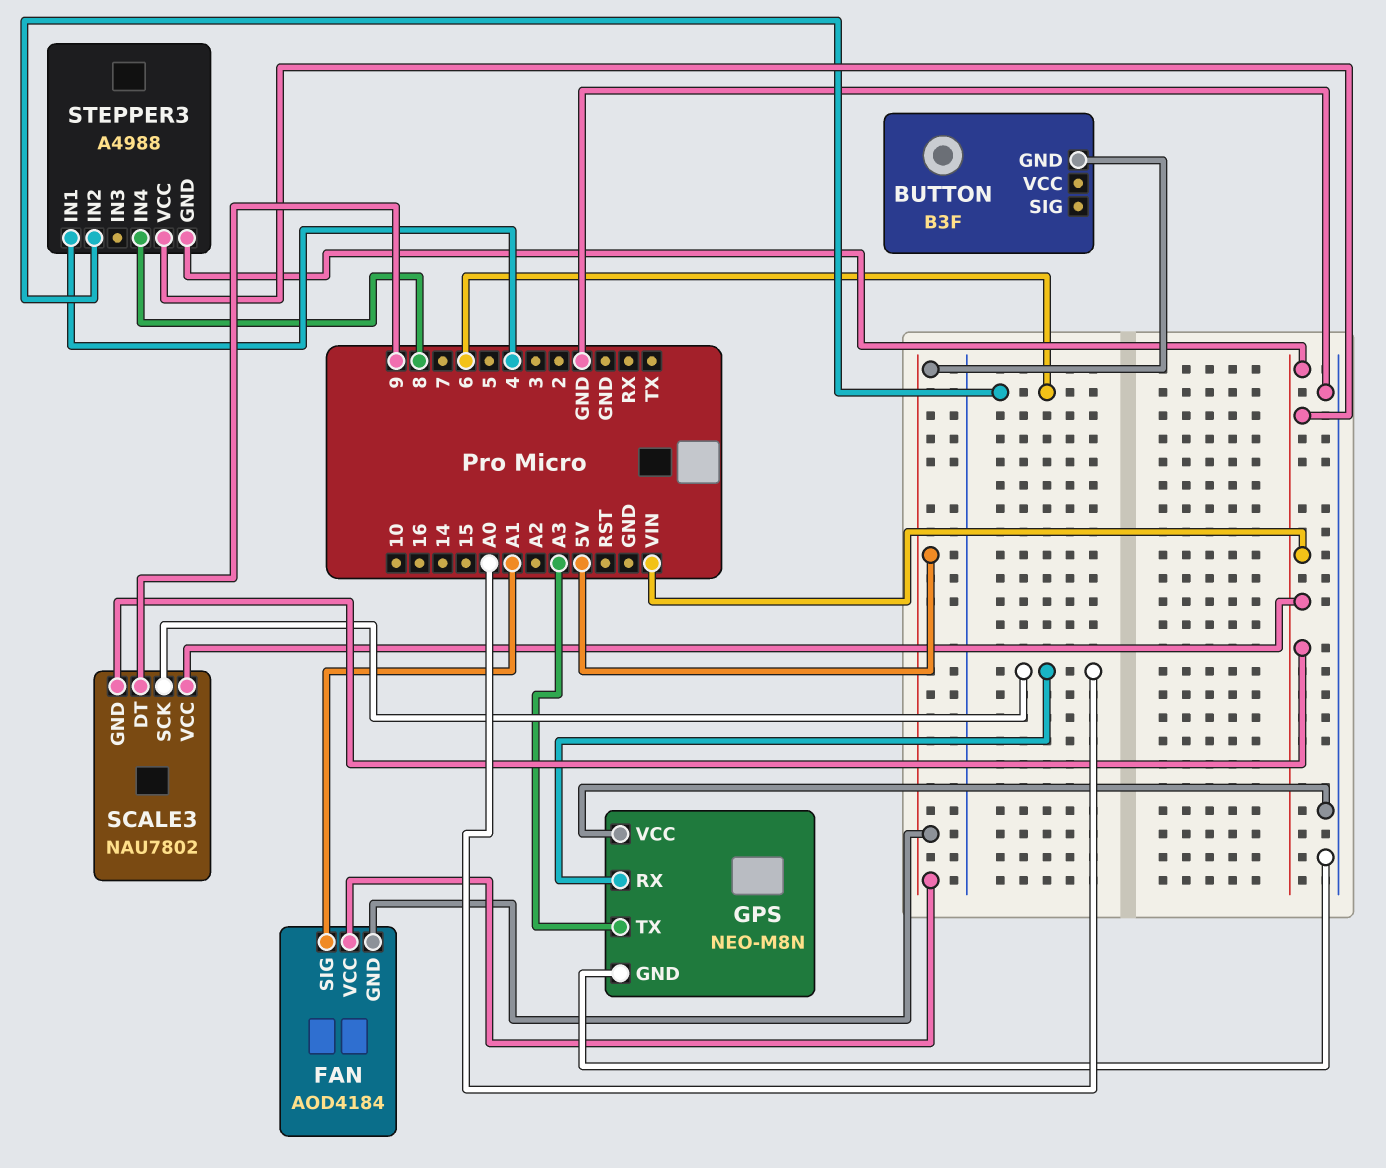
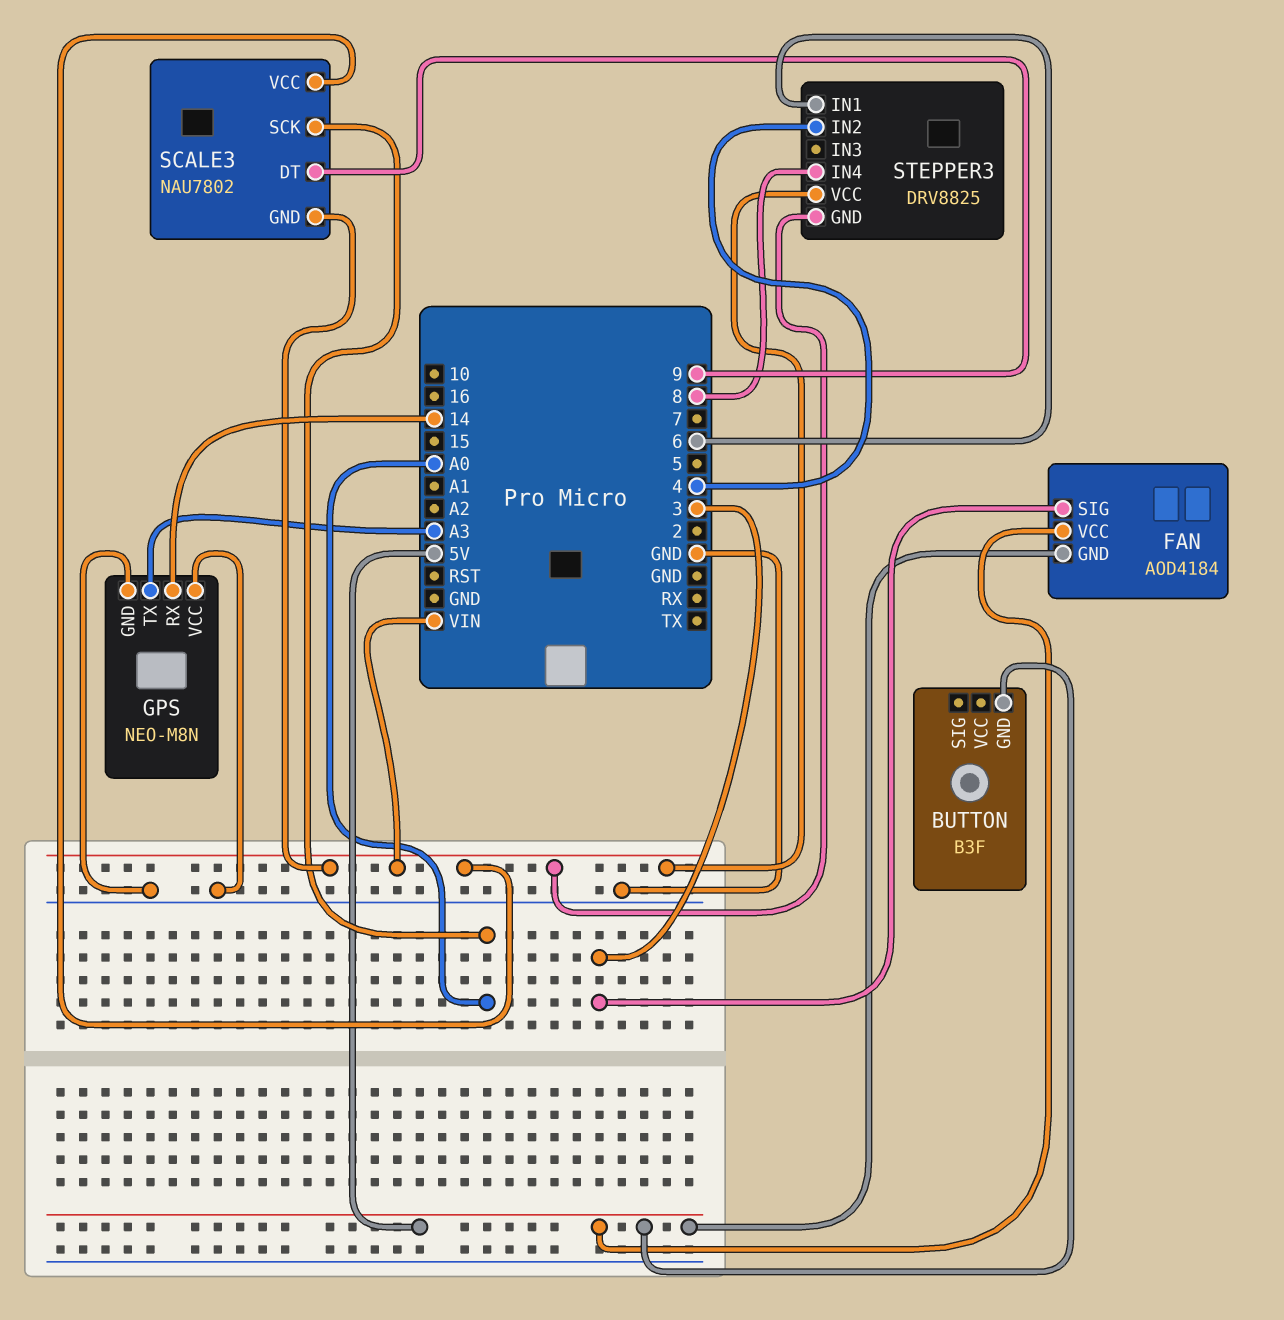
FAN pin SIG: A1 -> 3
GPS pin RX: A0 -> 14
STEPPER3: A4988 -> DRV8825
STEPPER3 pin IN1: 4 -> 6
STEPPER3 pin IN2: 6 -> 4

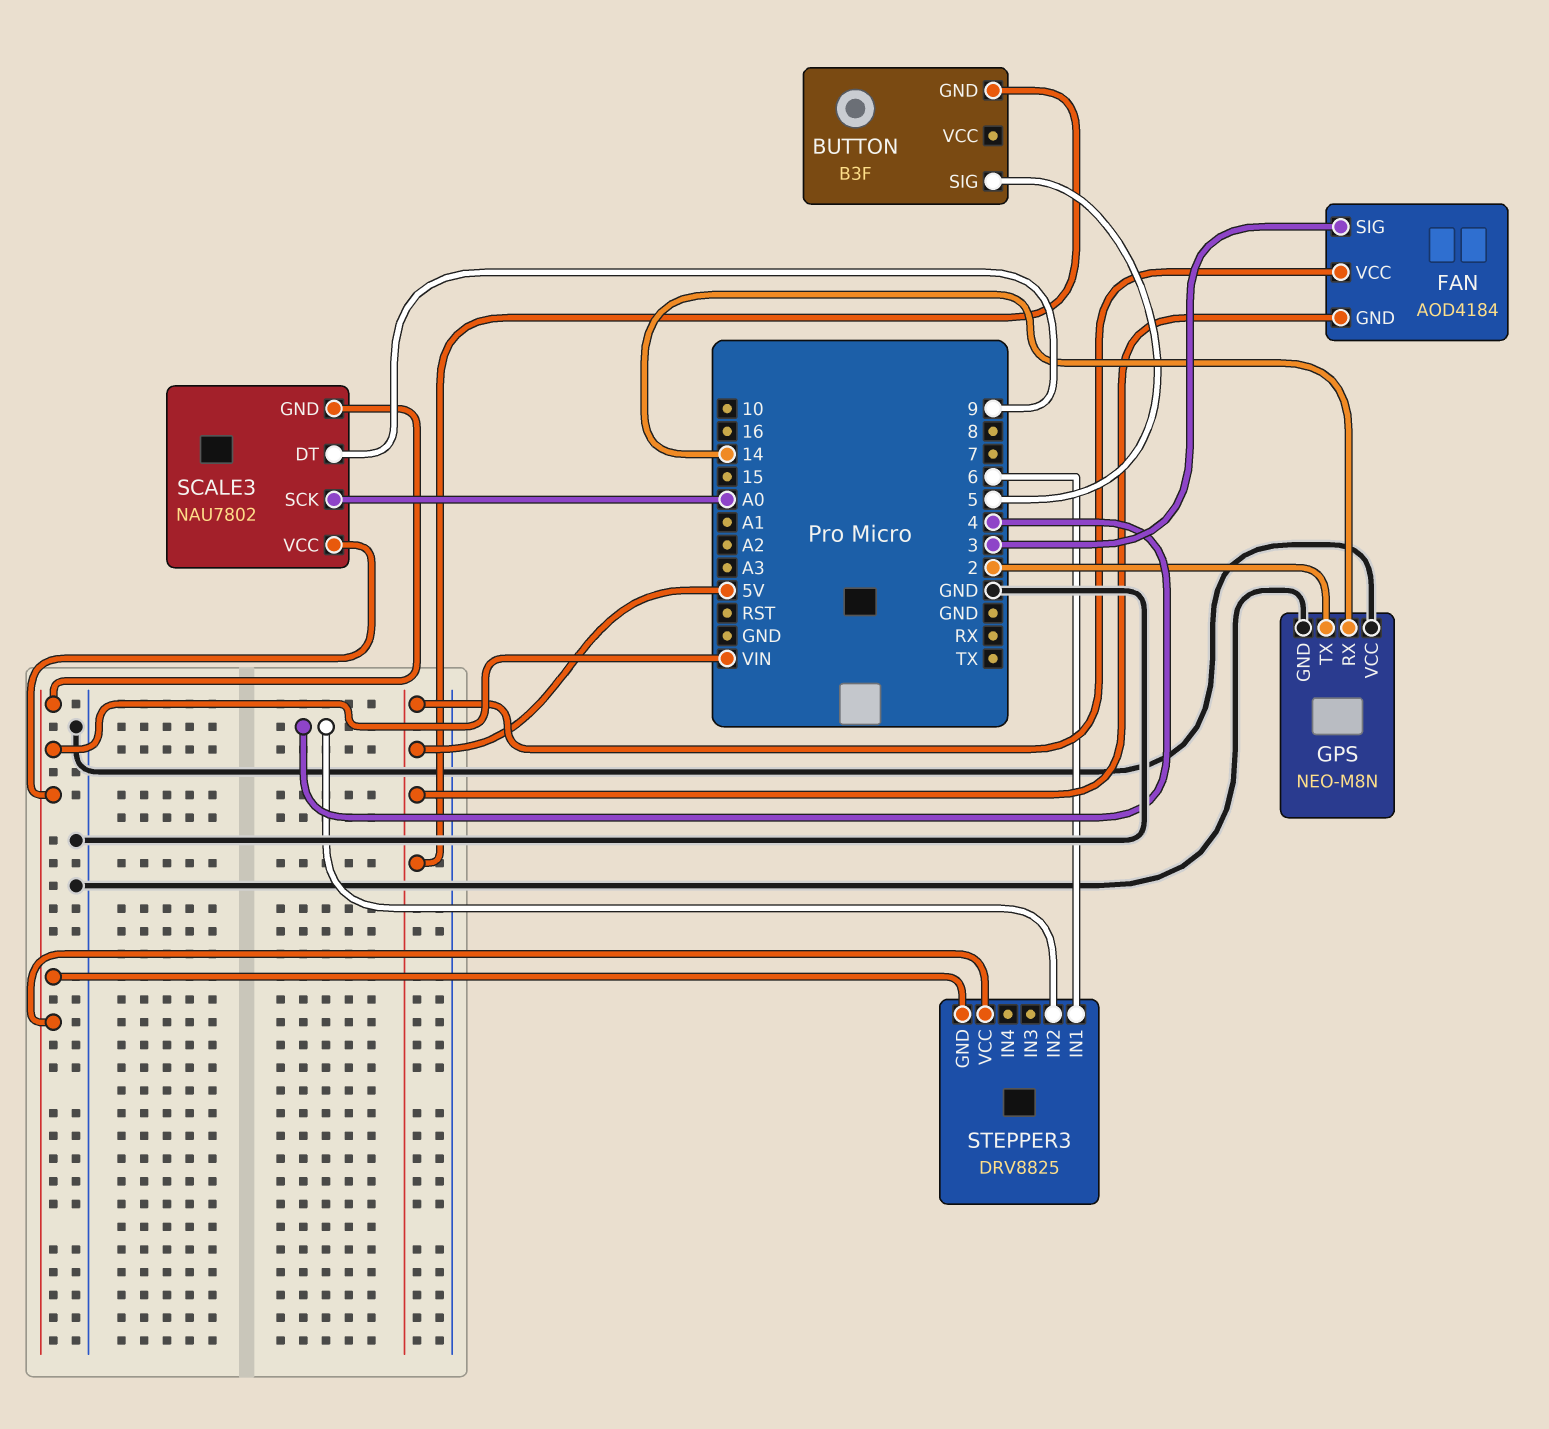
BUTTON pin SIG: none -> 5
GPS pin TX: A3 -> 2
STEPPER3 pin IN4: 8 -> none

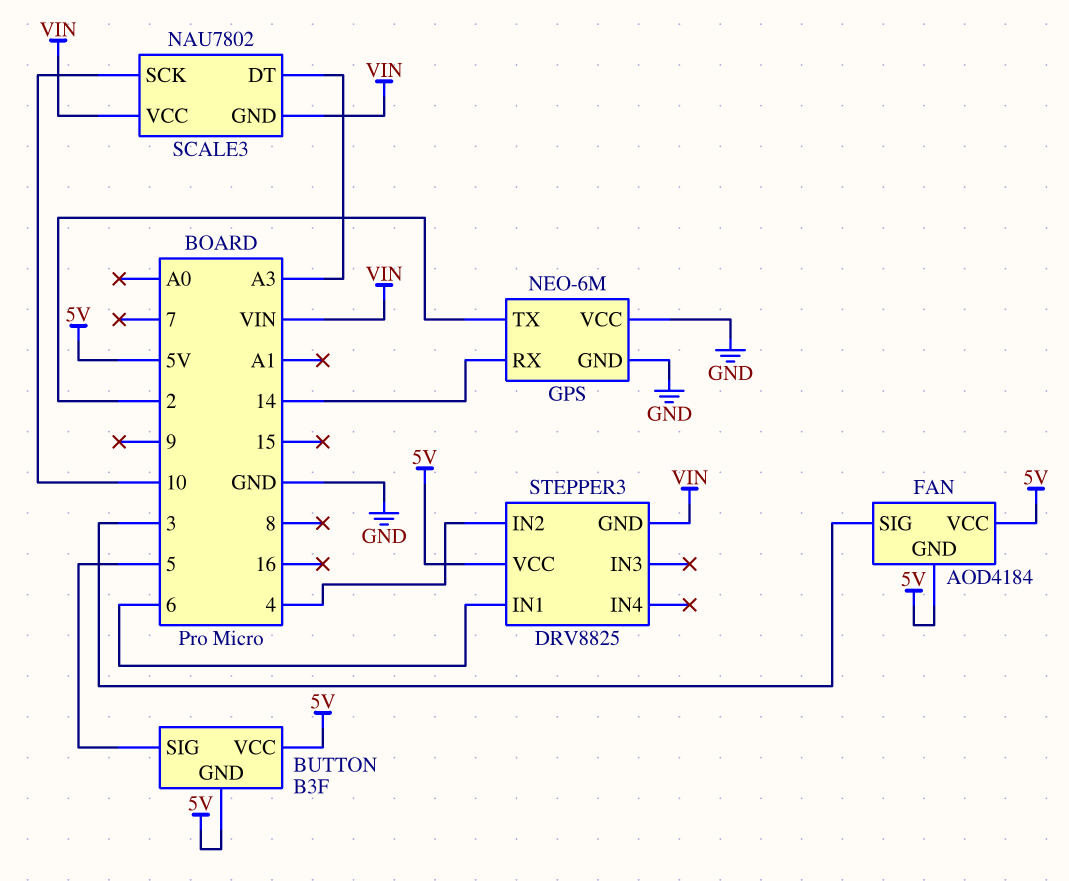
BUTTON pin VCC: none -> 5V
GPS: NEO-M8N -> NEO-6M
SCALE3 pin DT: 9 -> A3
SCALE3 pin SCK: A0 -> 10
STEPPER3 pin VCC: VIN -> 5V

